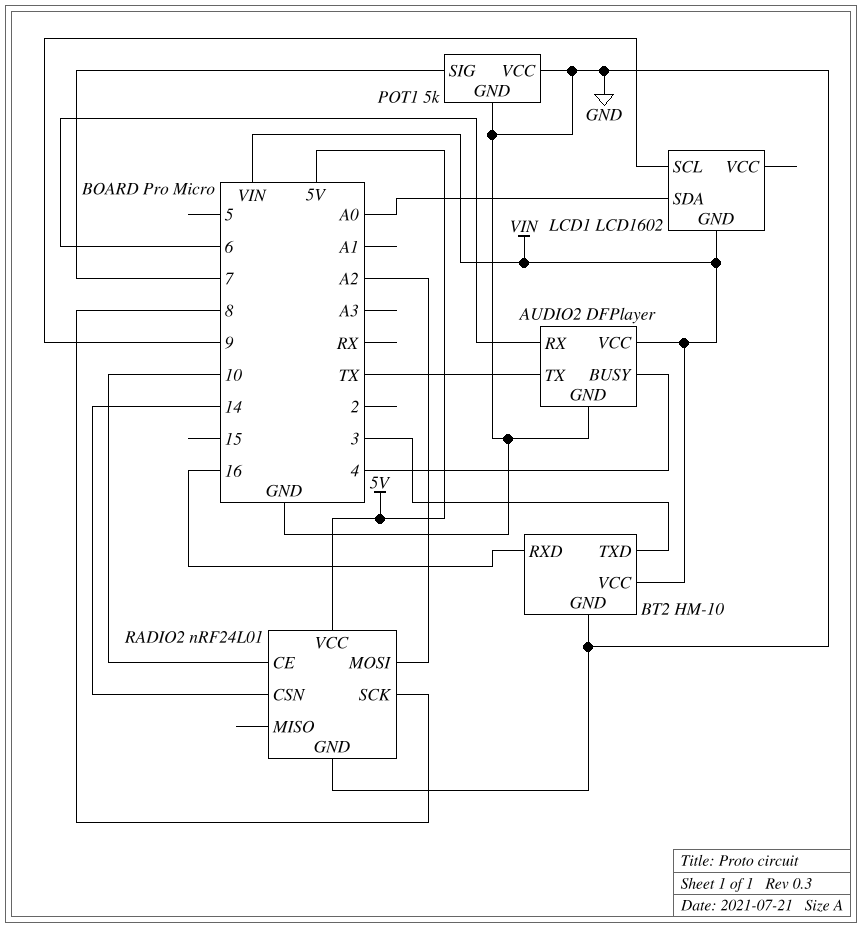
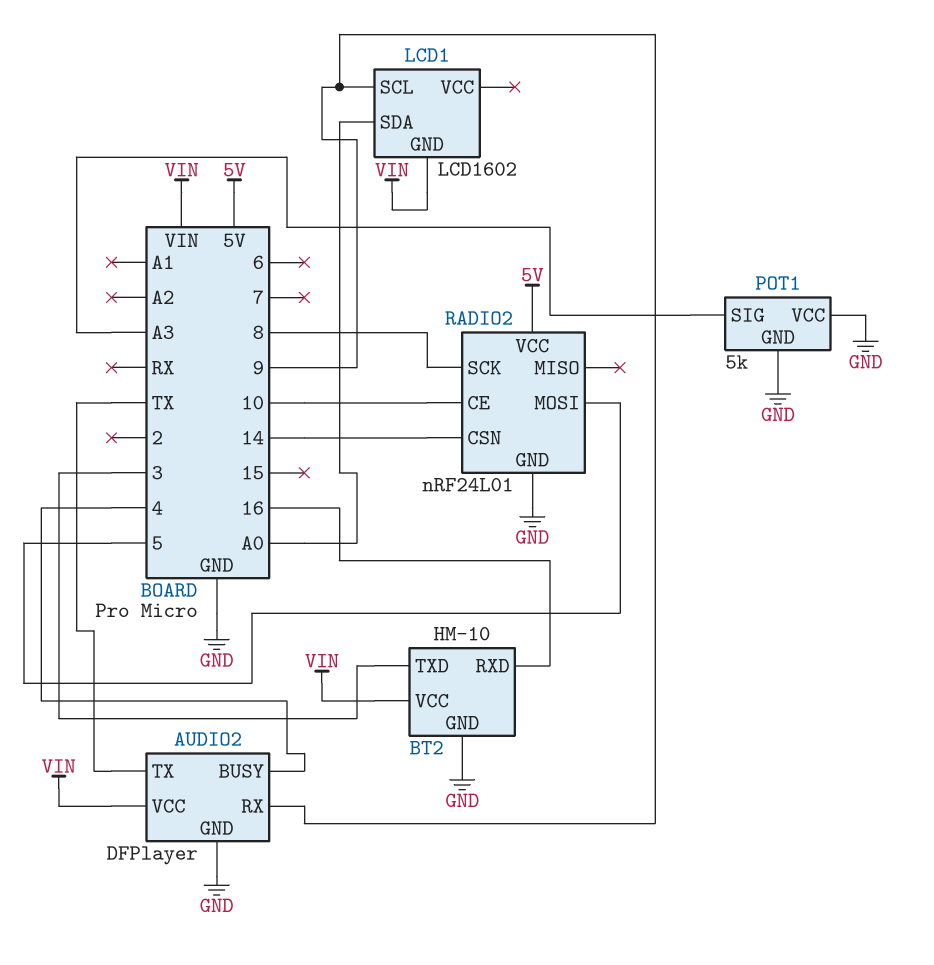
AUDIO2 pin RX: 6 -> 9
POT1 pin SIG: 7 -> A3
RADIO2 pin MOSI: A2 -> 5

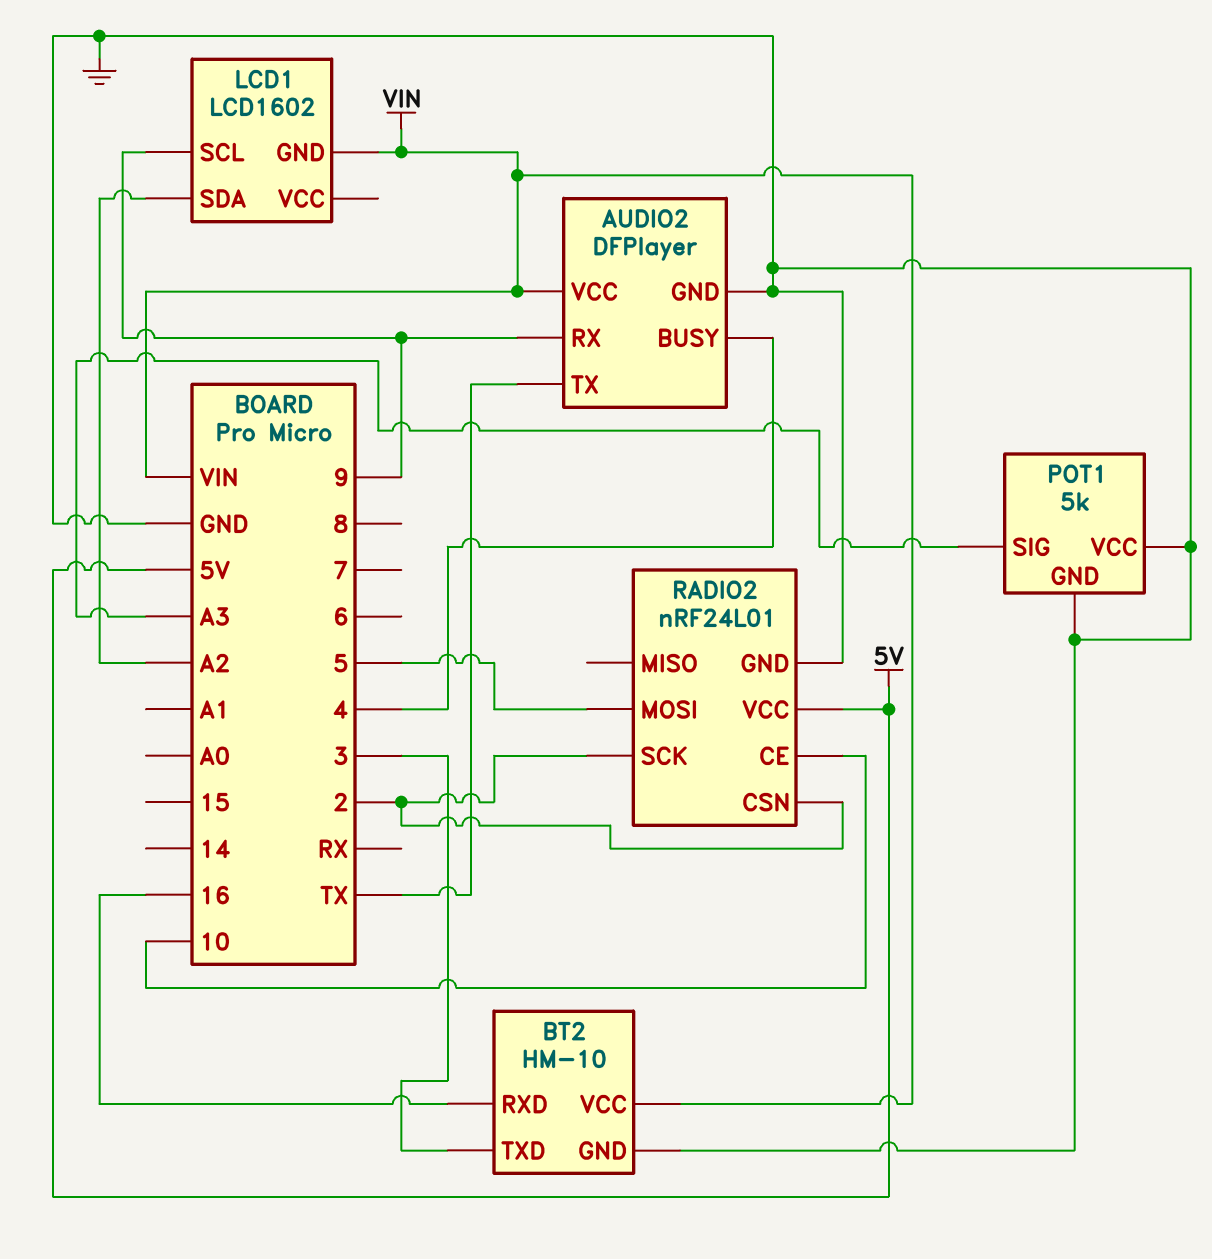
LCD1 pin SDA: A0 -> A2
RADIO2 pin CSN: 14 -> 2
RADIO2 pin SCK: 8 -> 2

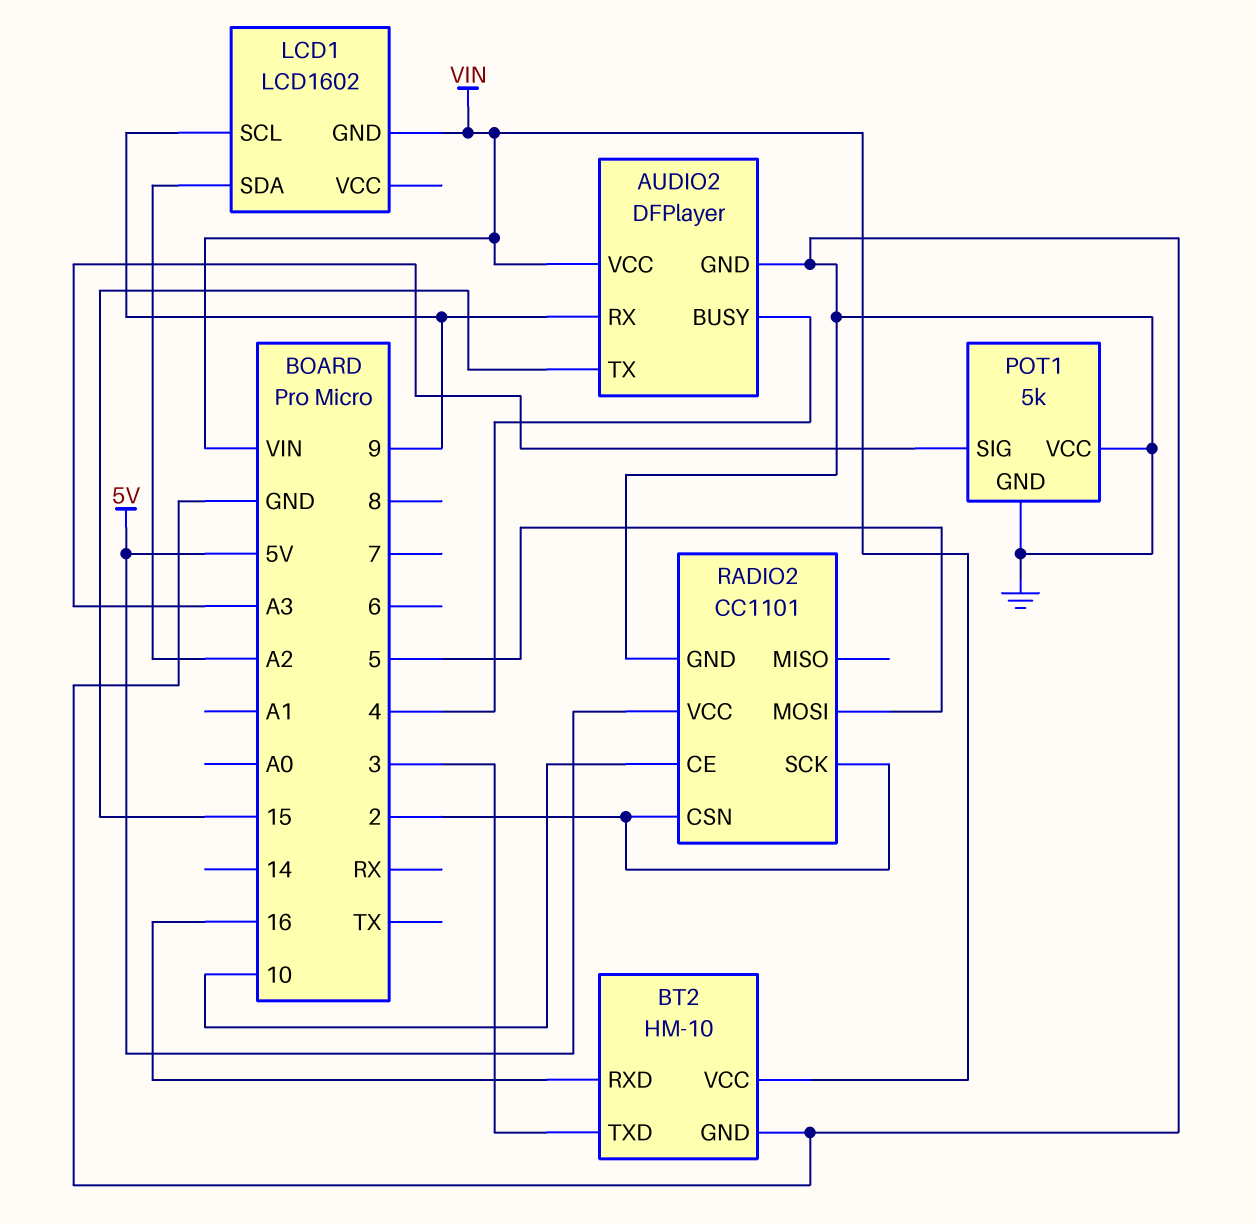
AUDIO2 pin TX: TX -> 15
RADIO2: nRF24L01 -> CC1101

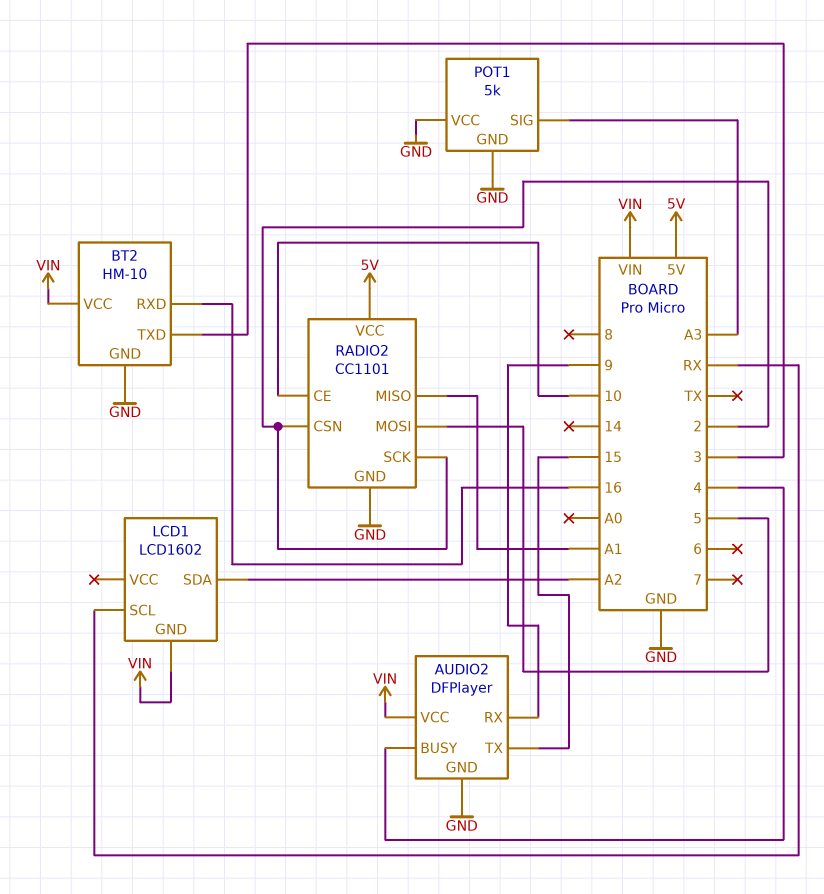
LCD1 pin SCL: 9 -> RX
RADIO2 pin MISO: none -> A1

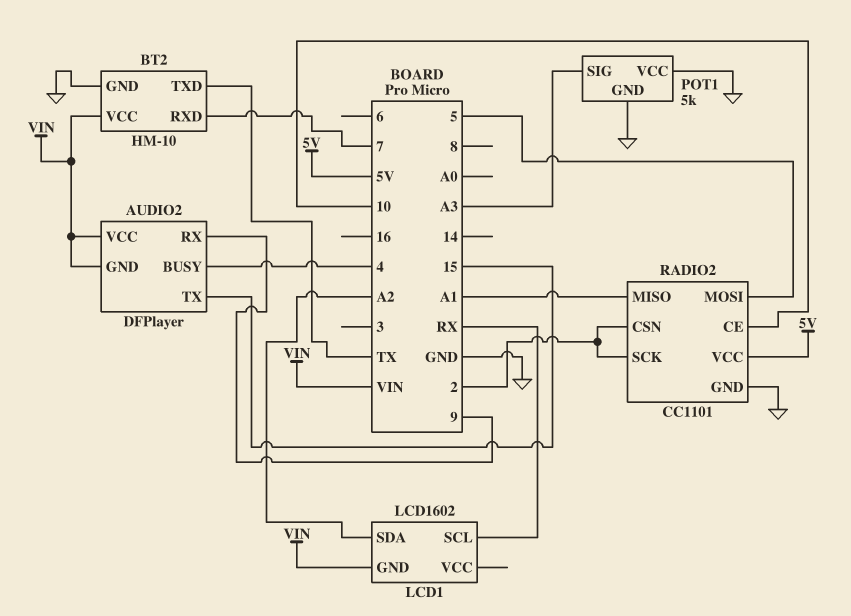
AUDIO2 pin GND: GND -> VIN
BT2 pin RXD: 16 -> 7
BT2 pin TXD: 3 -> TX

